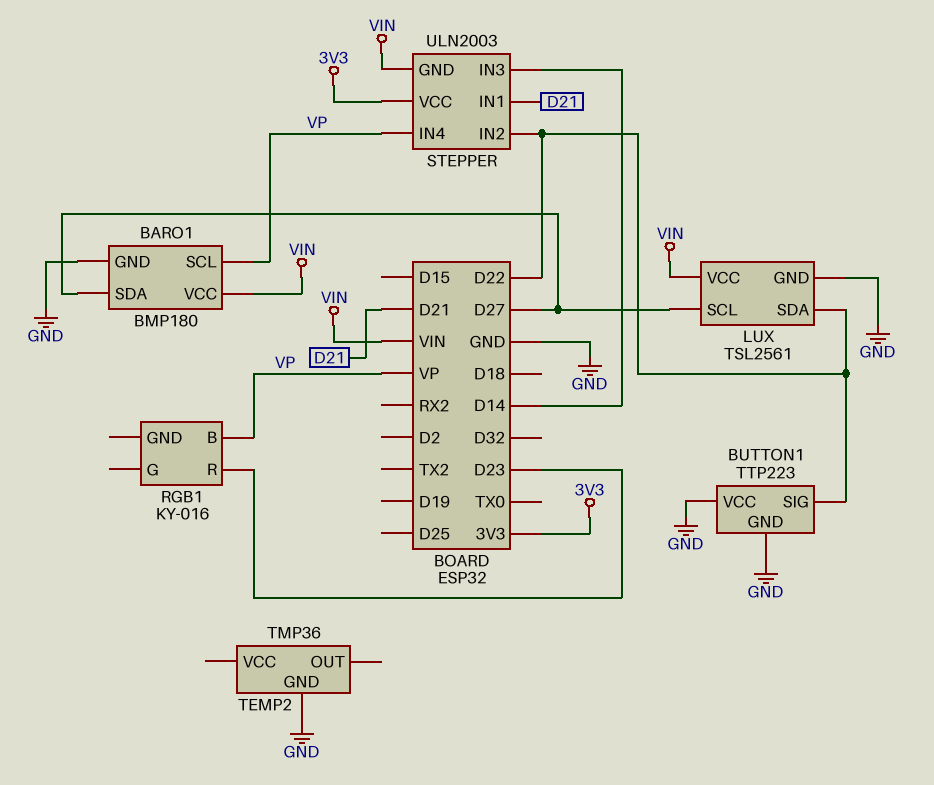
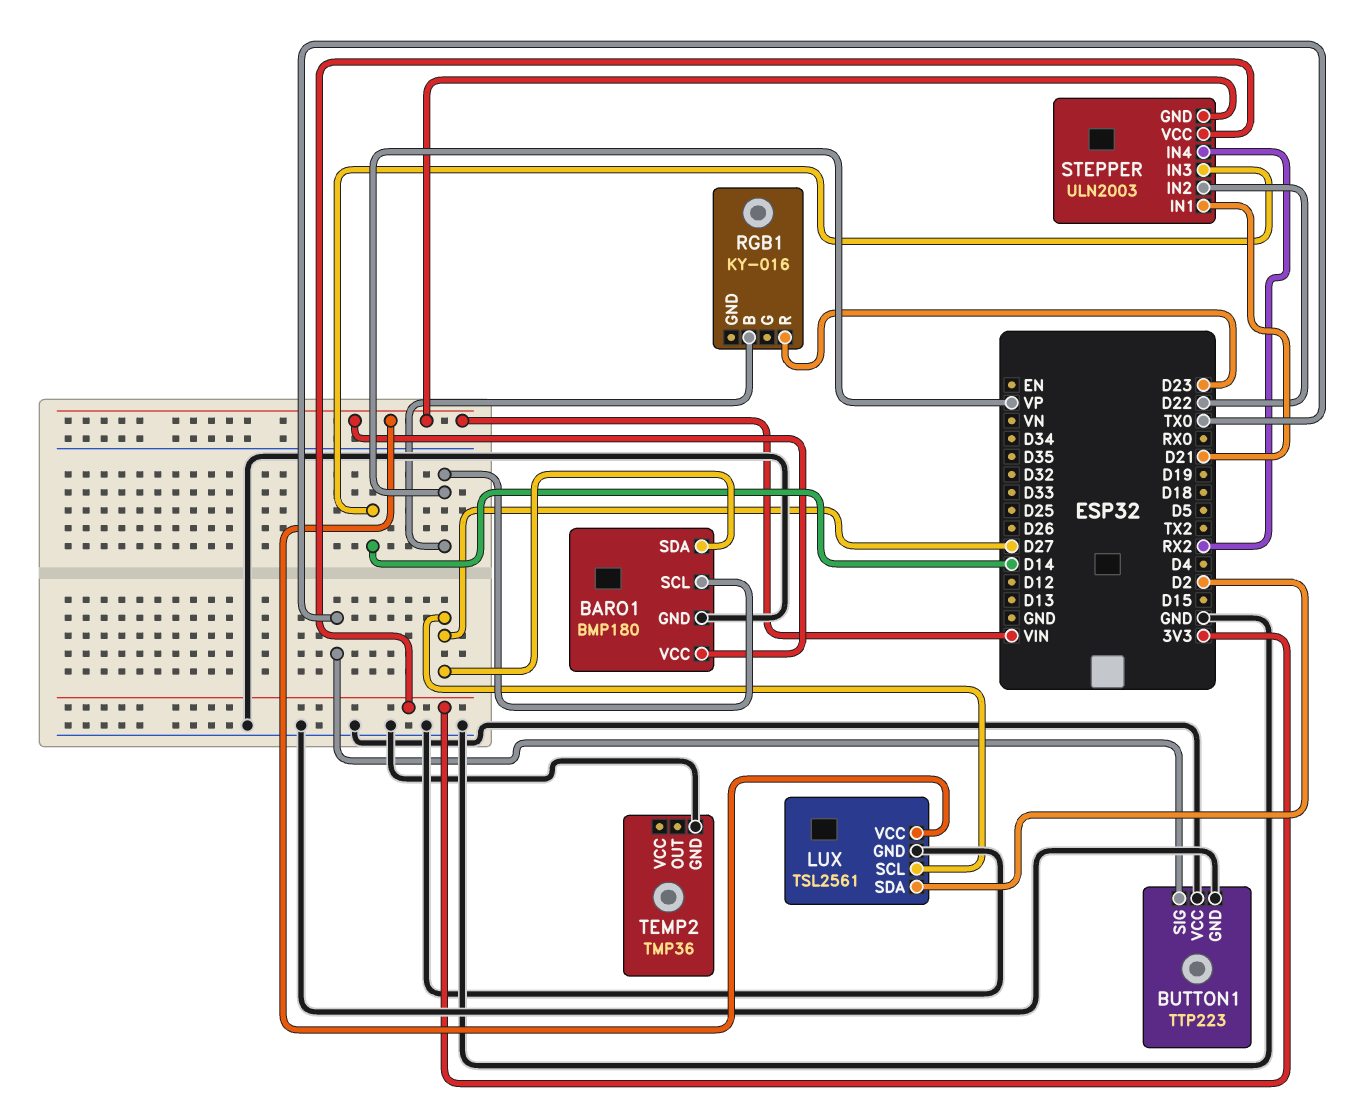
BUTTON1 pin SIG: D22 -> TX0
LUX pin SDA: D22 -> D2
STEPPER pin IN4: VP -> RX2

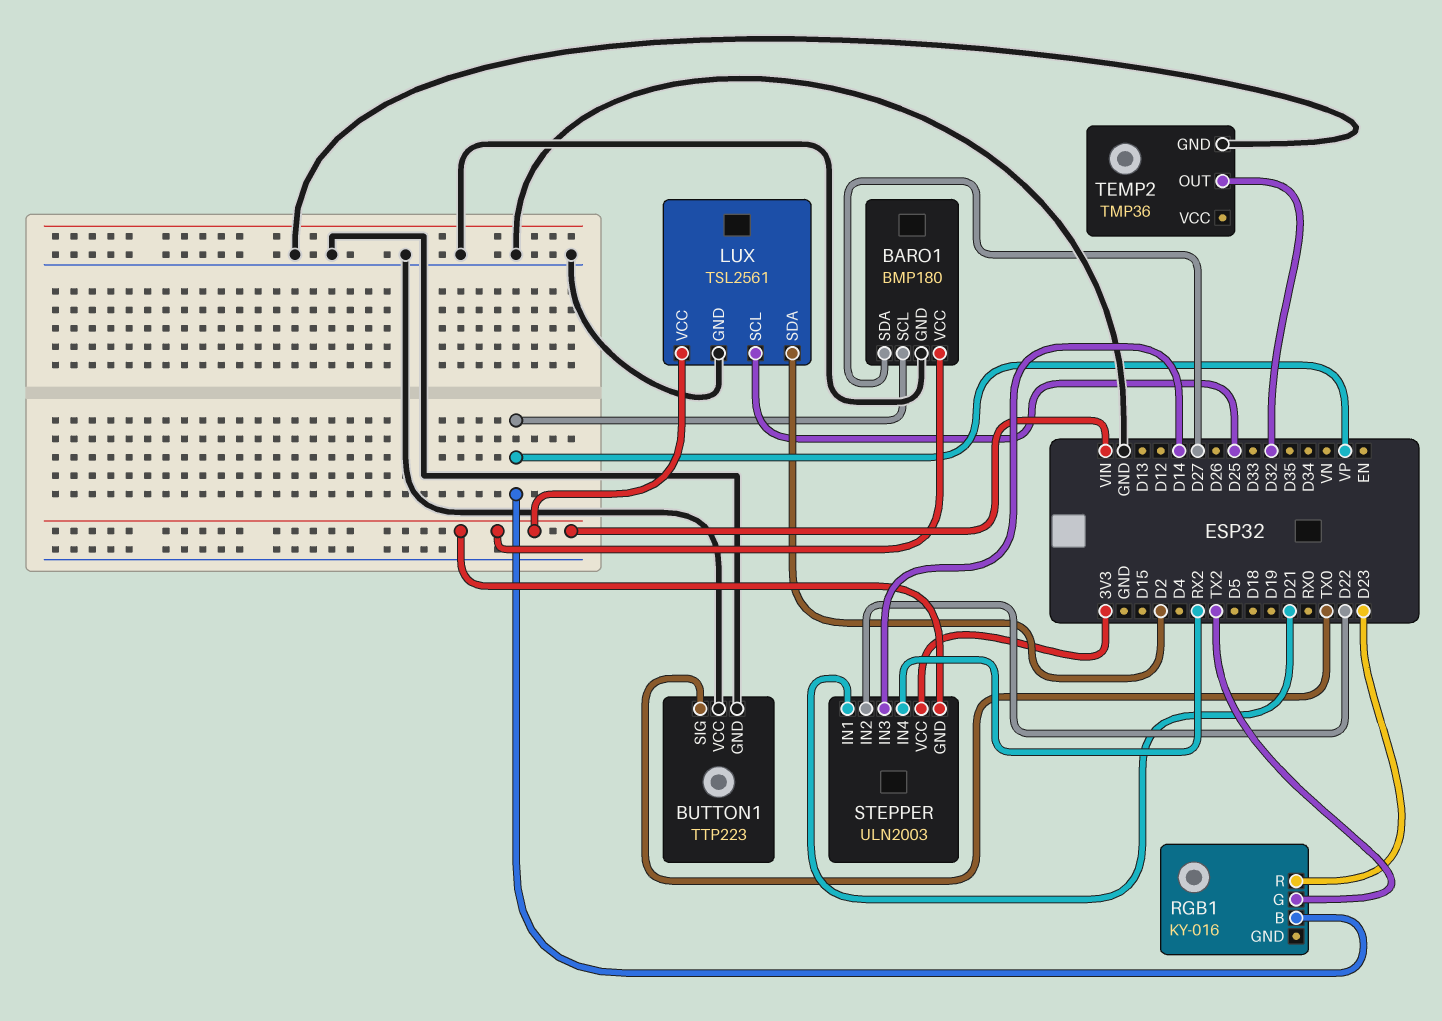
LUX pin SCL: D27 -> D25
RGB1 pin G: none -> TX2
TEMP2 pin OUT: none -> D32

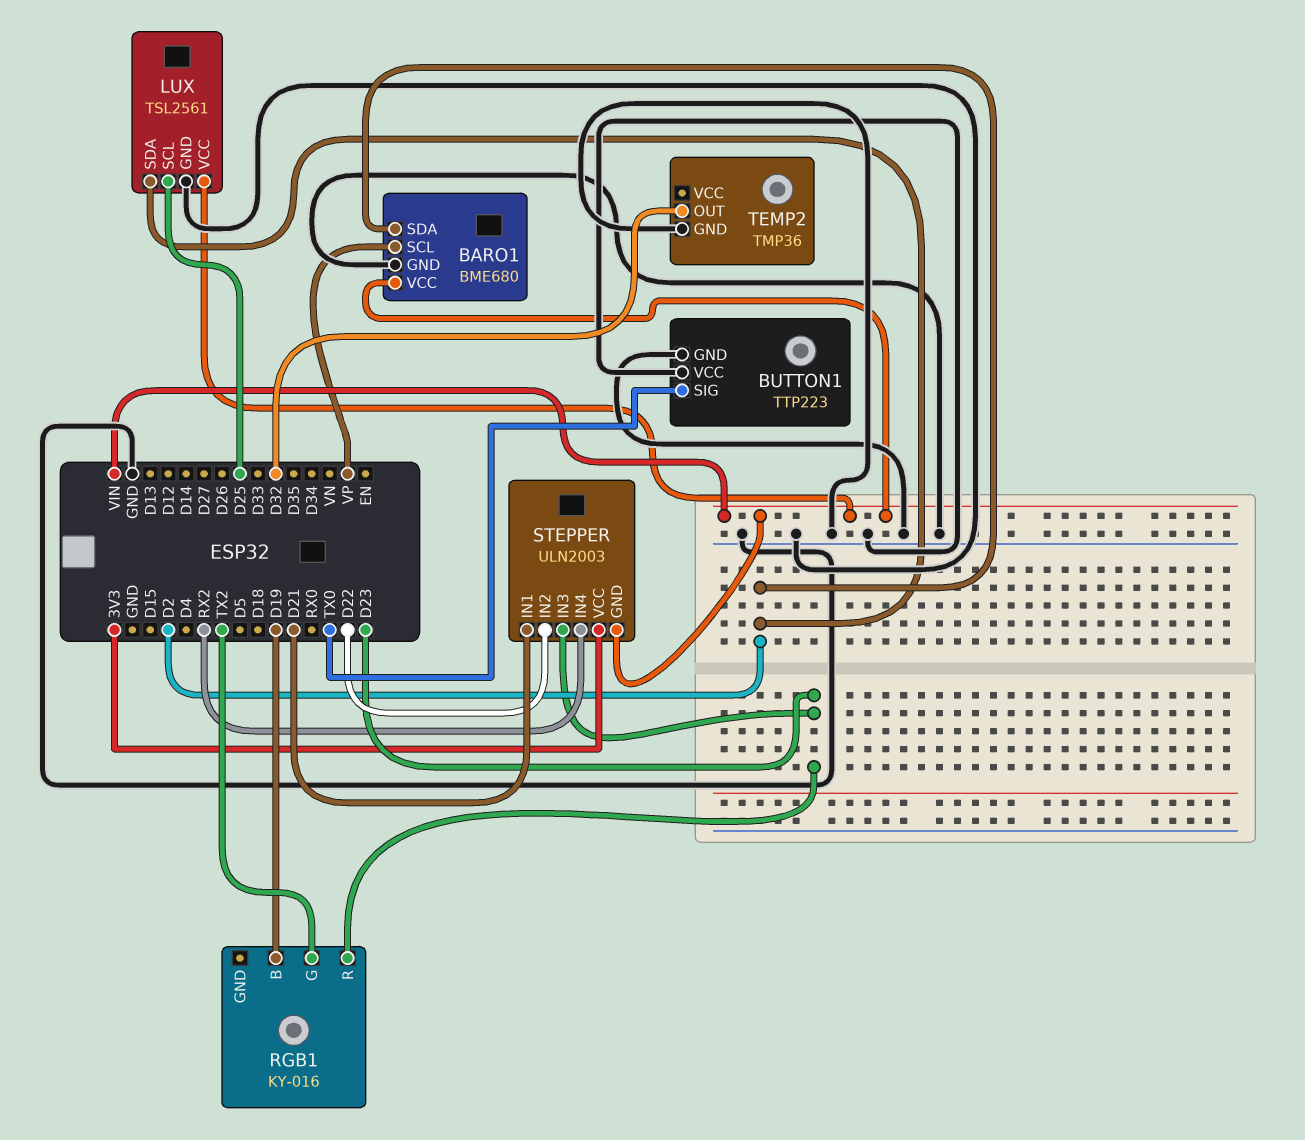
BARO1: BMP180 -> BME680
BARO1 pin SDA: D27 -> D2
RGB1 pin B: VP -> D19
STEPPER pin IN3: D14 -> D23

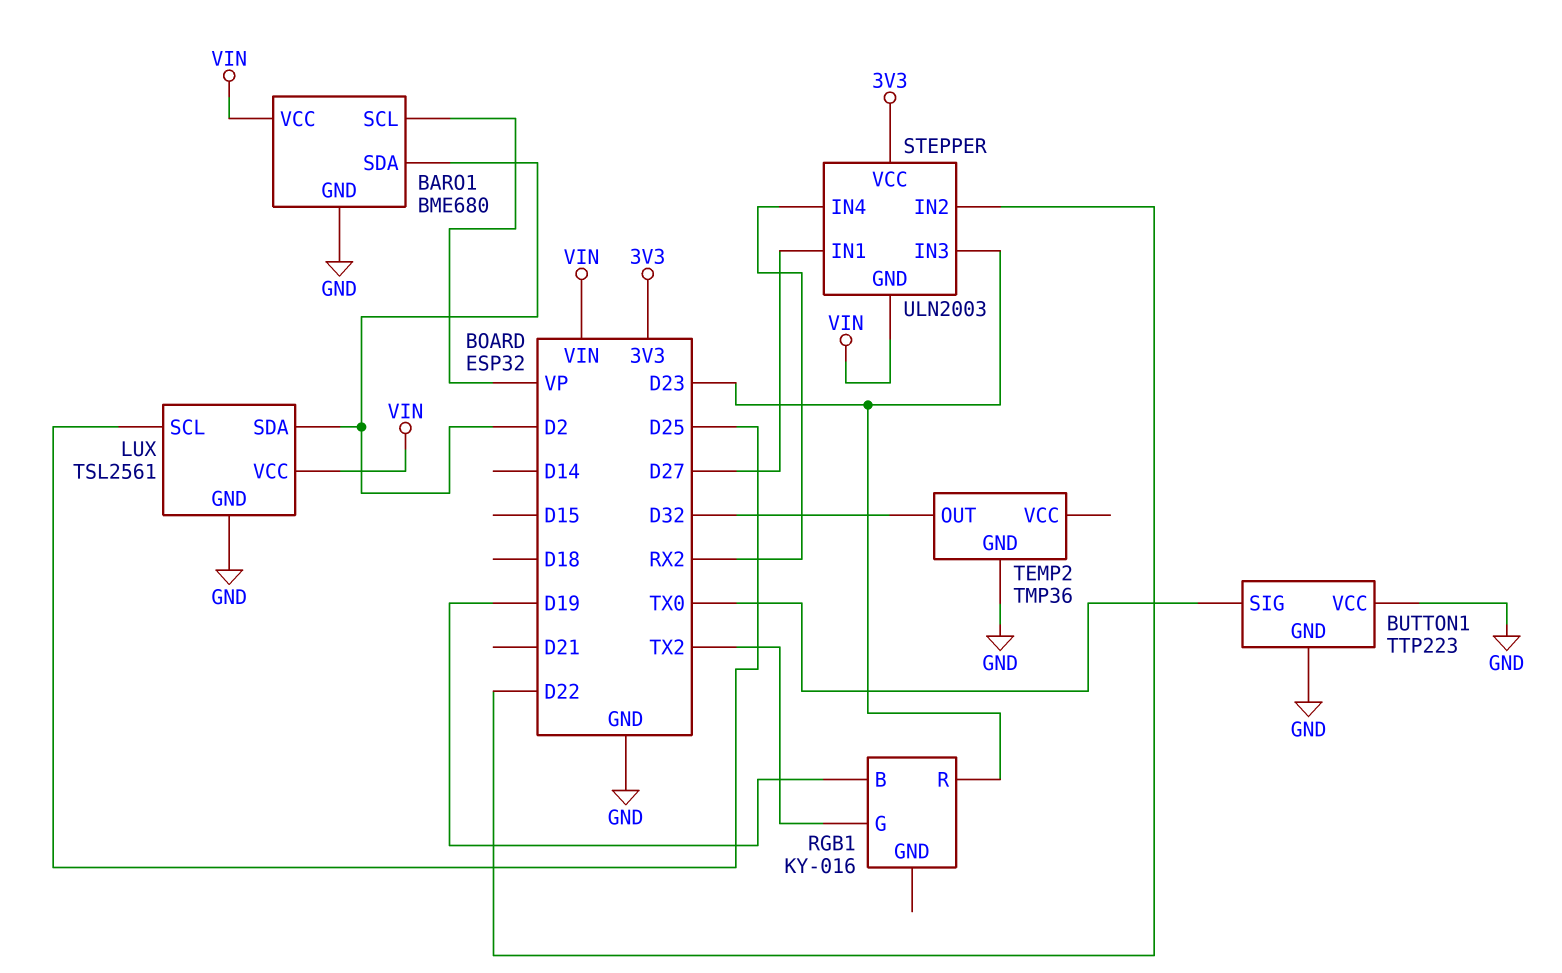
STEPPER pin IN1: D21 -> D27

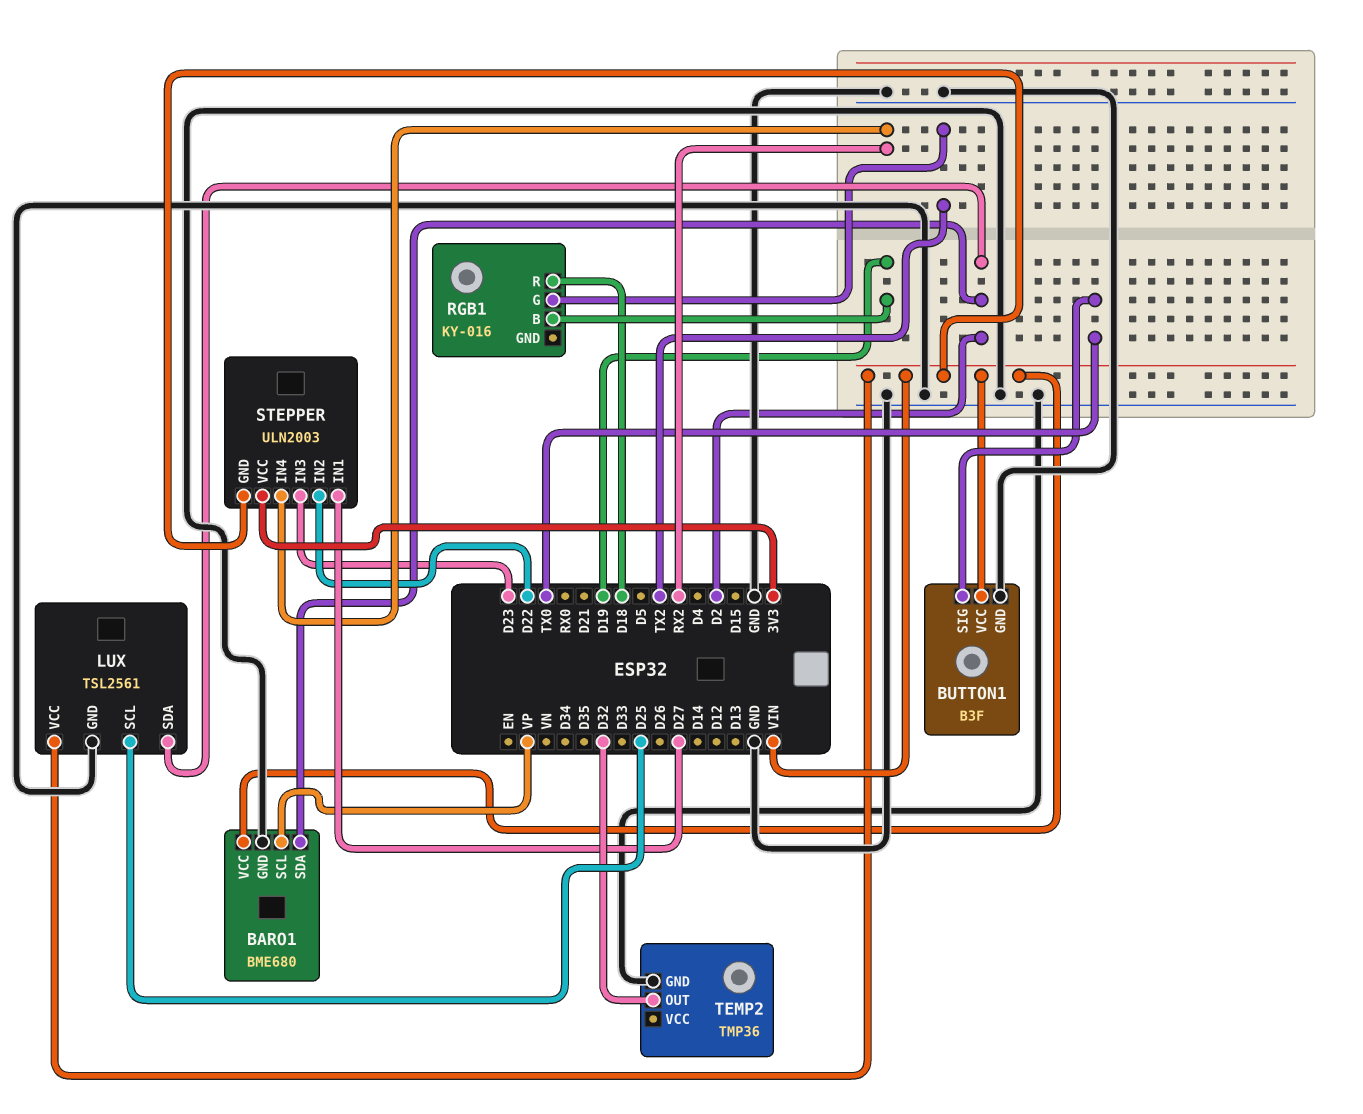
BUTTON1: TTP223 -> B3F
BUTTON1 pin VCC: GND -> VIN
RGB1 pin R: D23 -> D18

